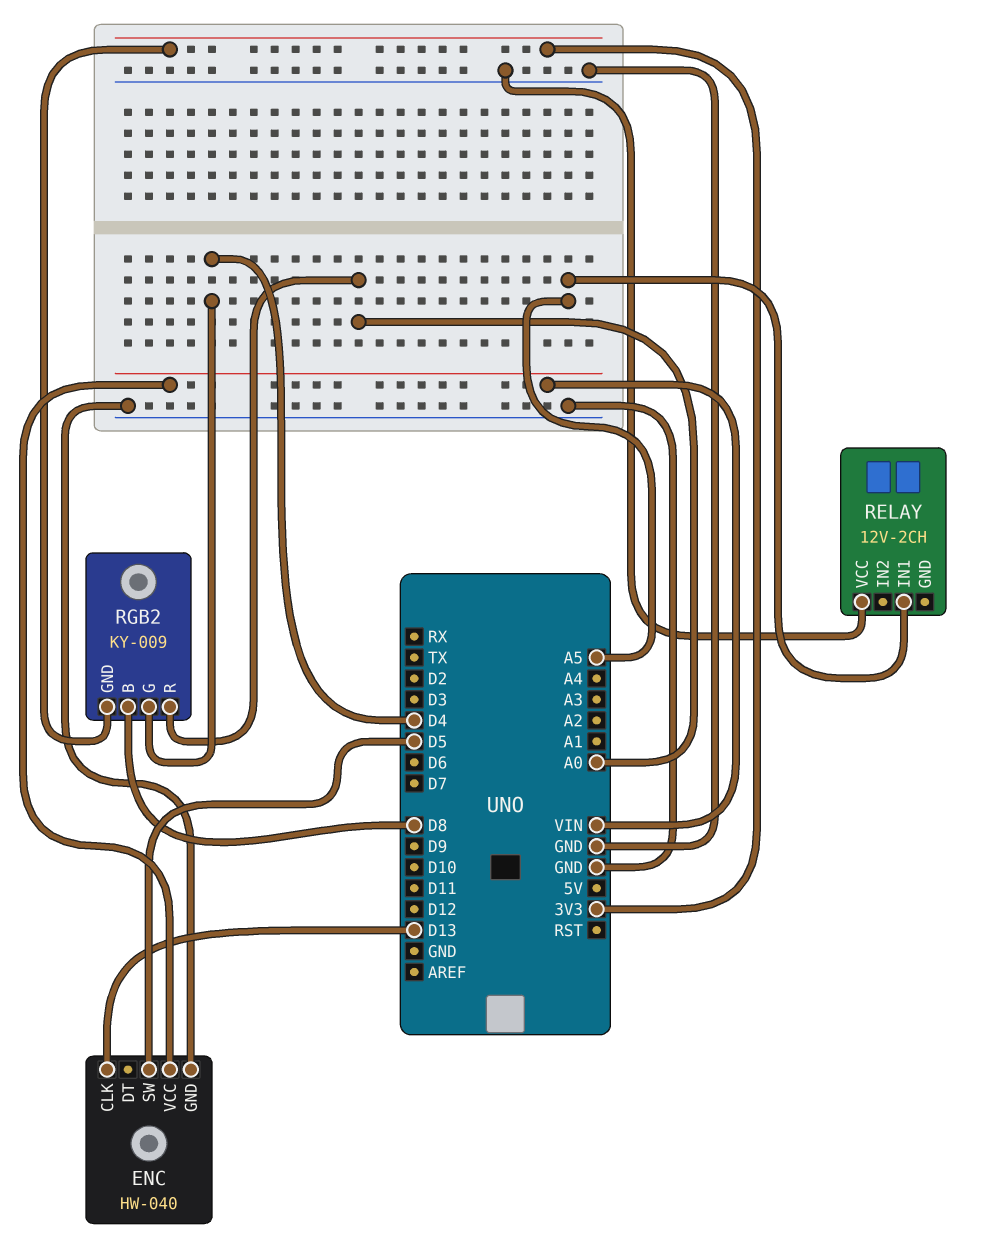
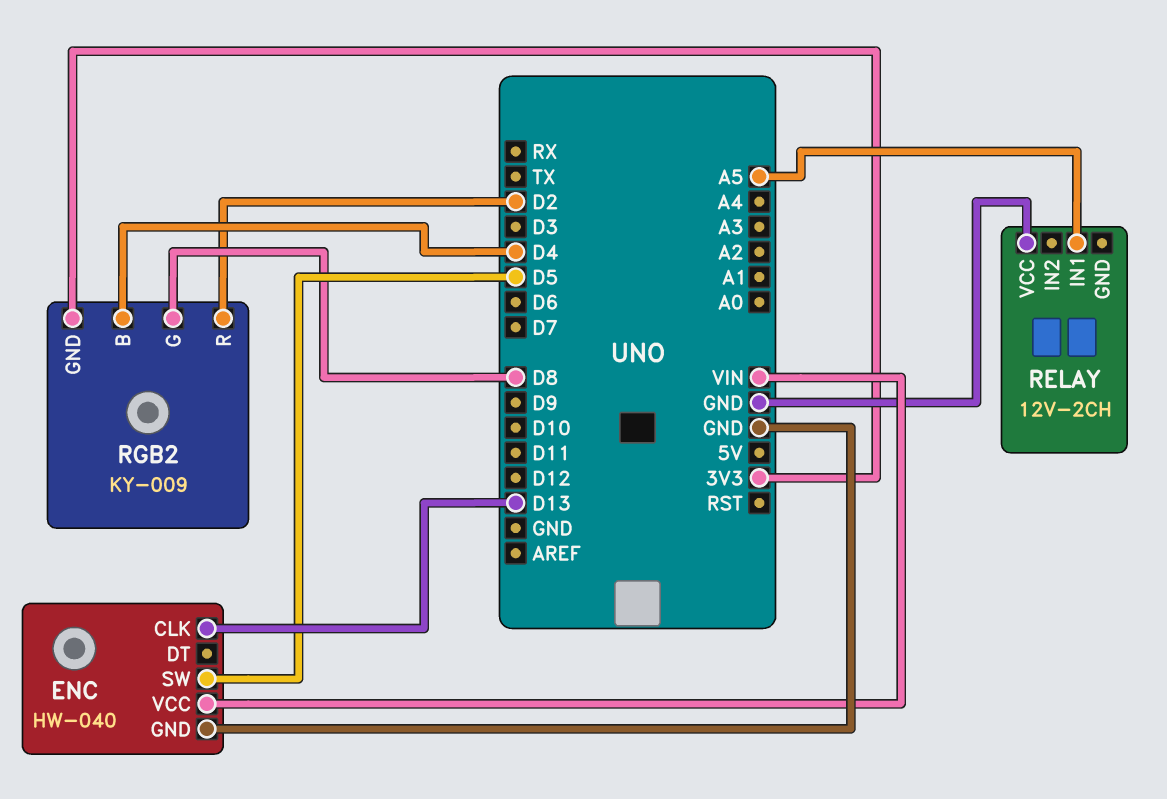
RGB2 pin B: D8 -> D4
RGB2 pin G: D4 -> D8
RGB2 pin R: A0 -> D2

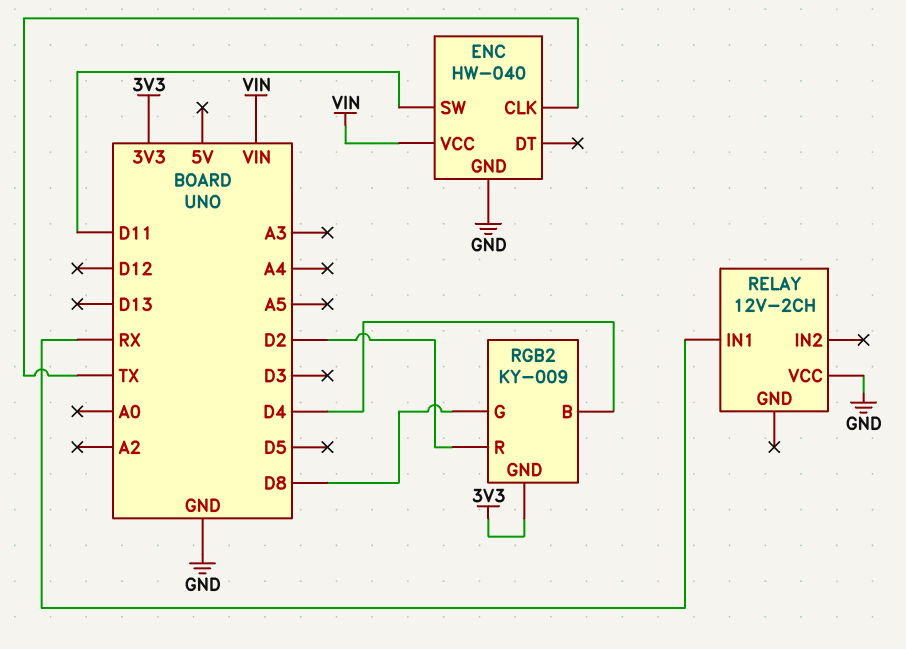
ENC pin CLK: D13 -> TX
ENC pin SW: D5 -> D11
RELAY pin IN1: A5 -> RX

